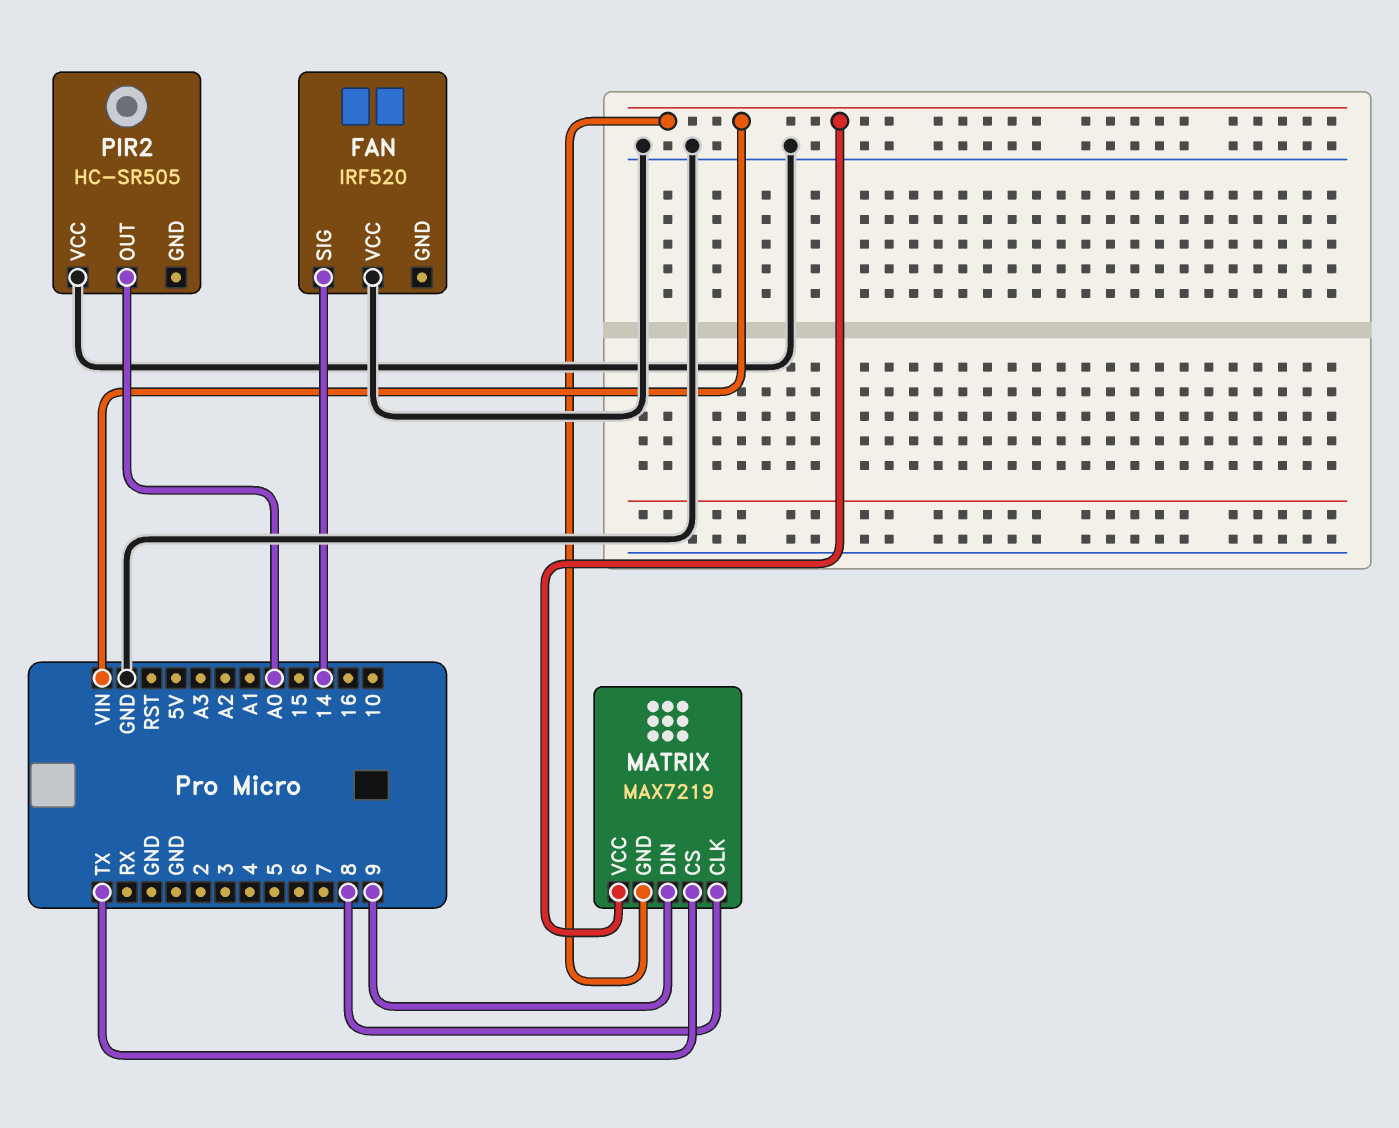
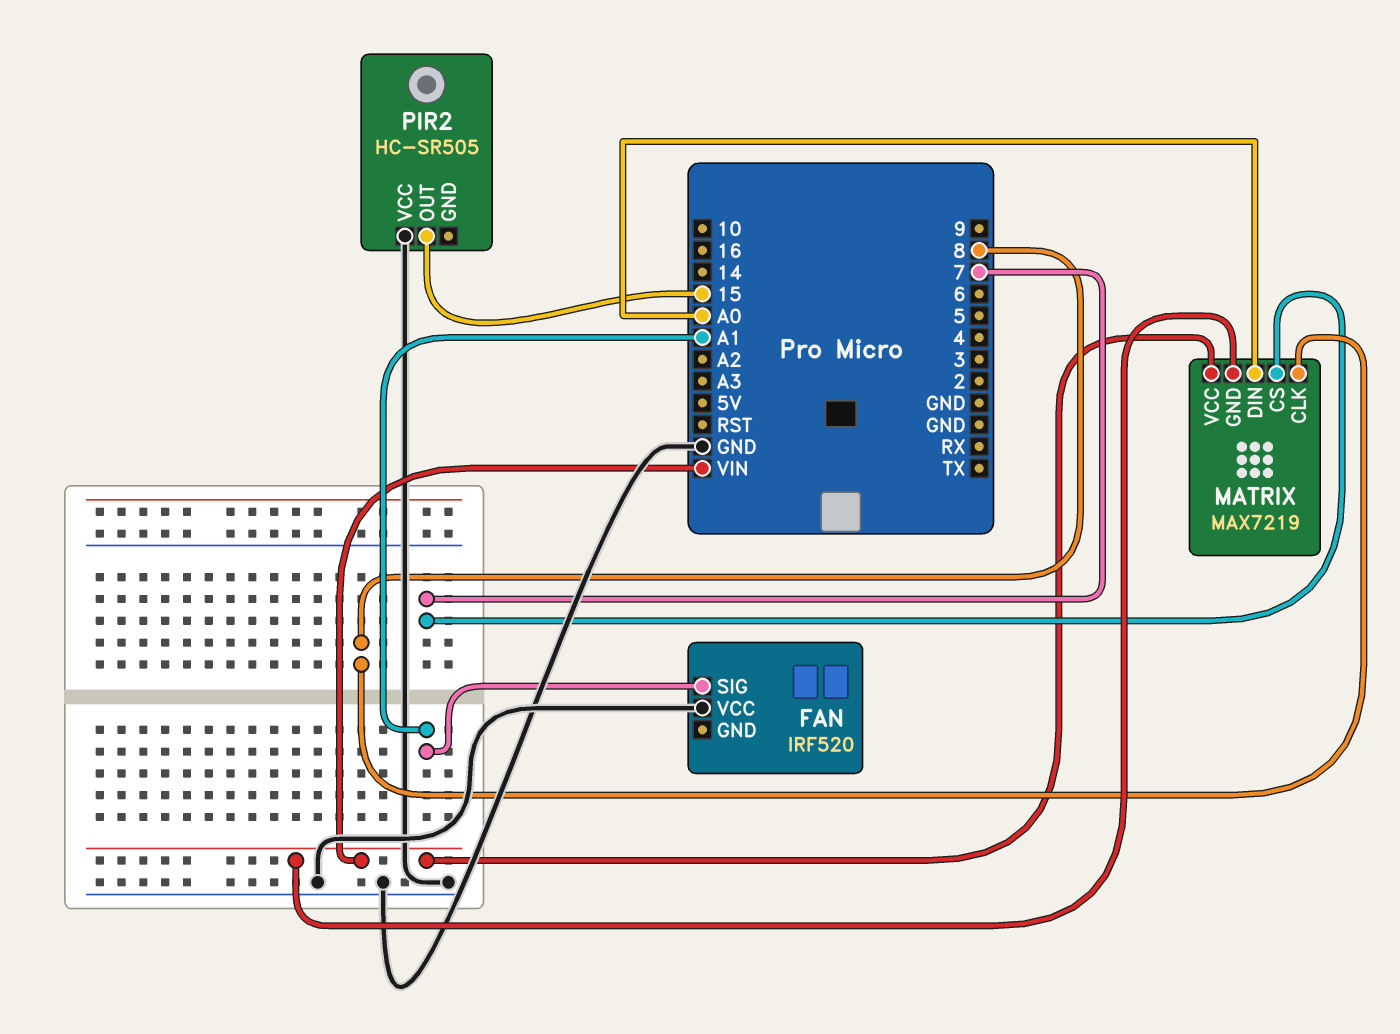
FAN pin SIG: 14 -> A1
MATRIX pin CS: TX -> 7
MATRIX pin DIN: 9 -> A0
PIR2 pin OUT: A0 -> 15

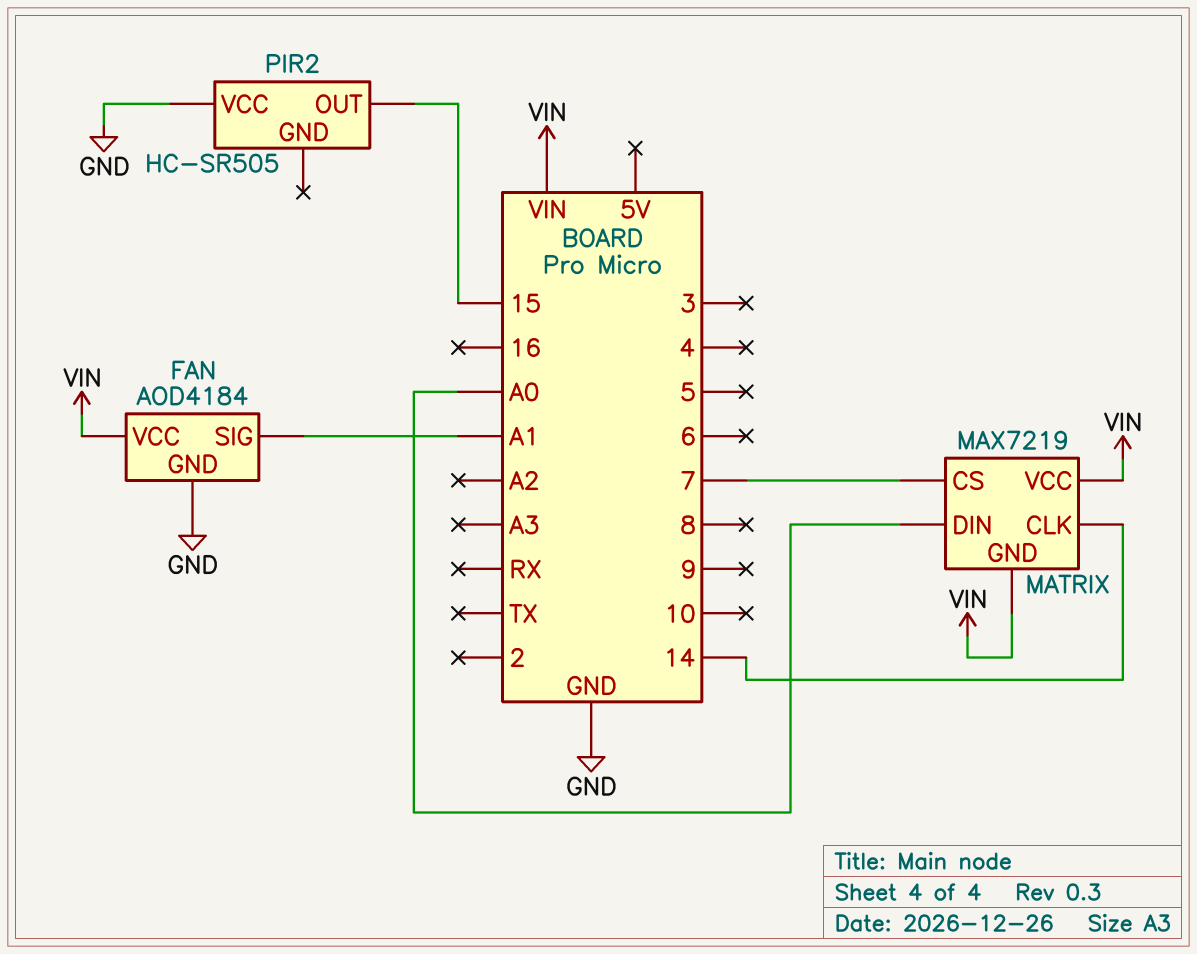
FAN: IRF520 -> AOD4184
FAN pin GND: none -> GND
FAN pin VCC: GND -> VIN
MATRIX pin CLK: 8 -> 14

